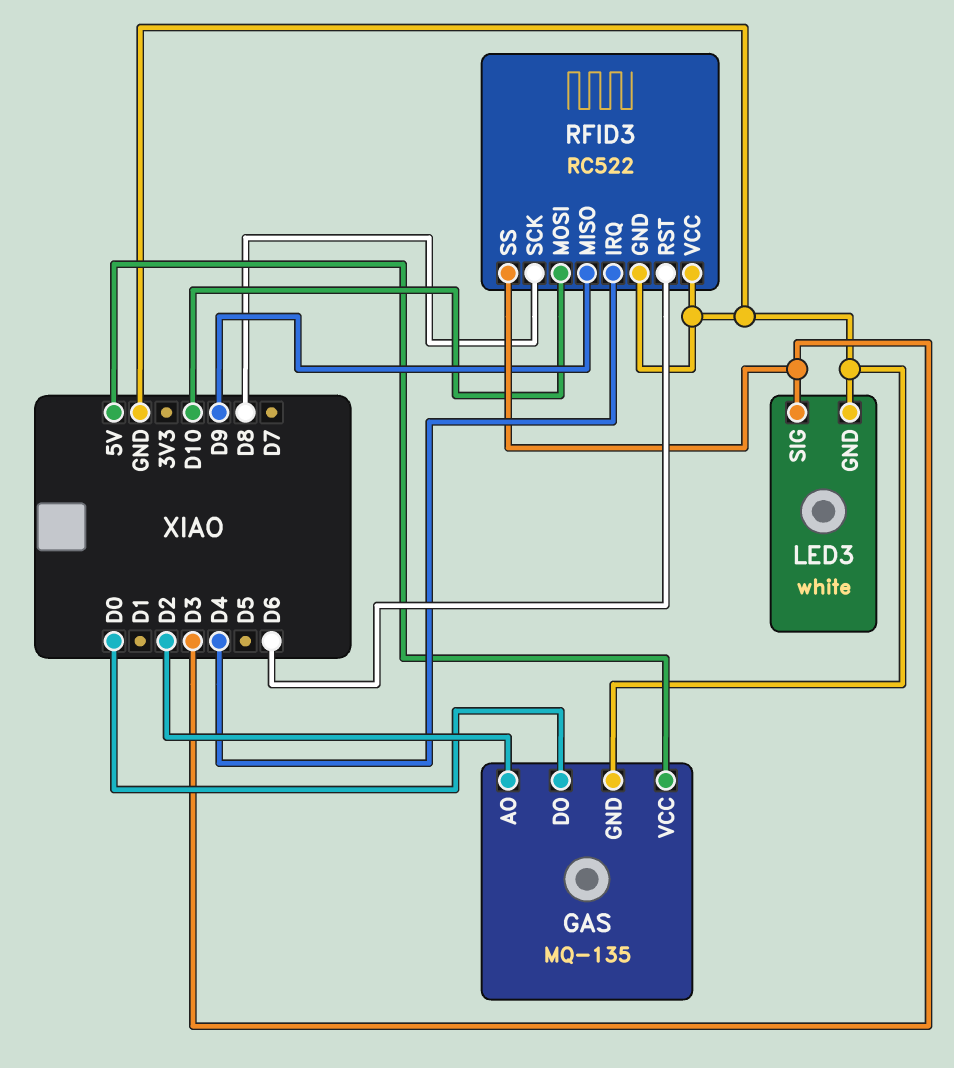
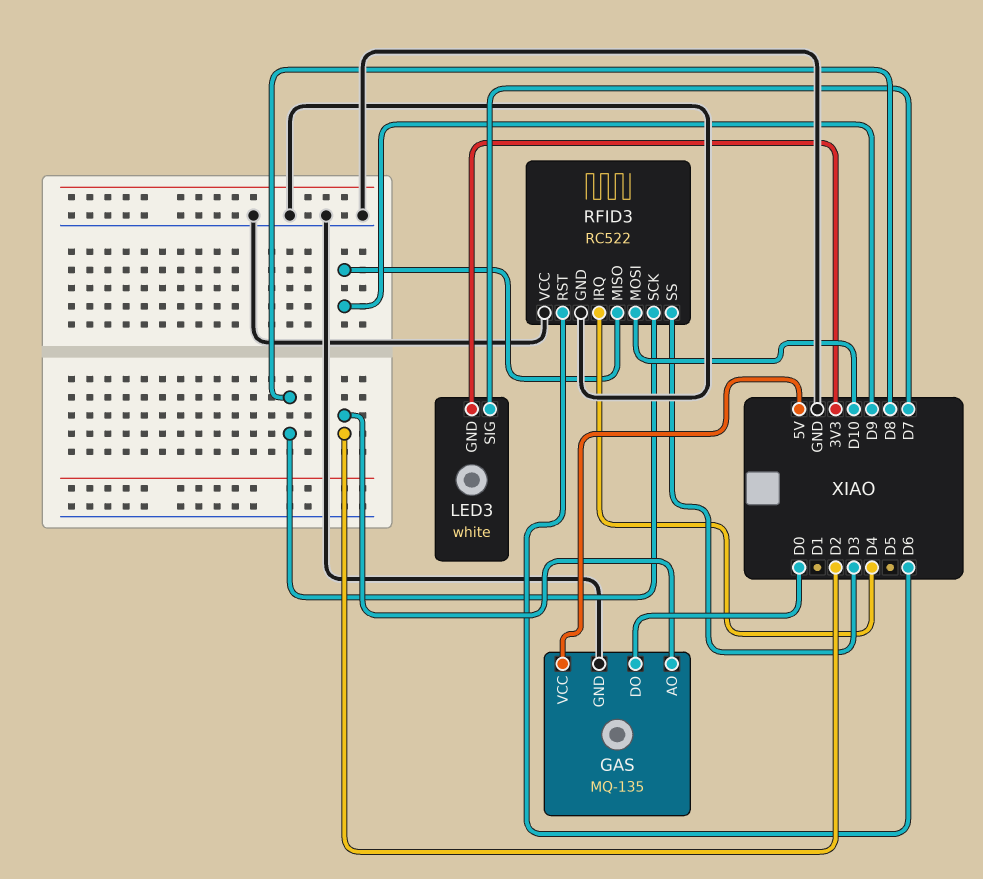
LED3 pin GND: GND -> 3V3
LED3 pin SIG: D3 -> D7

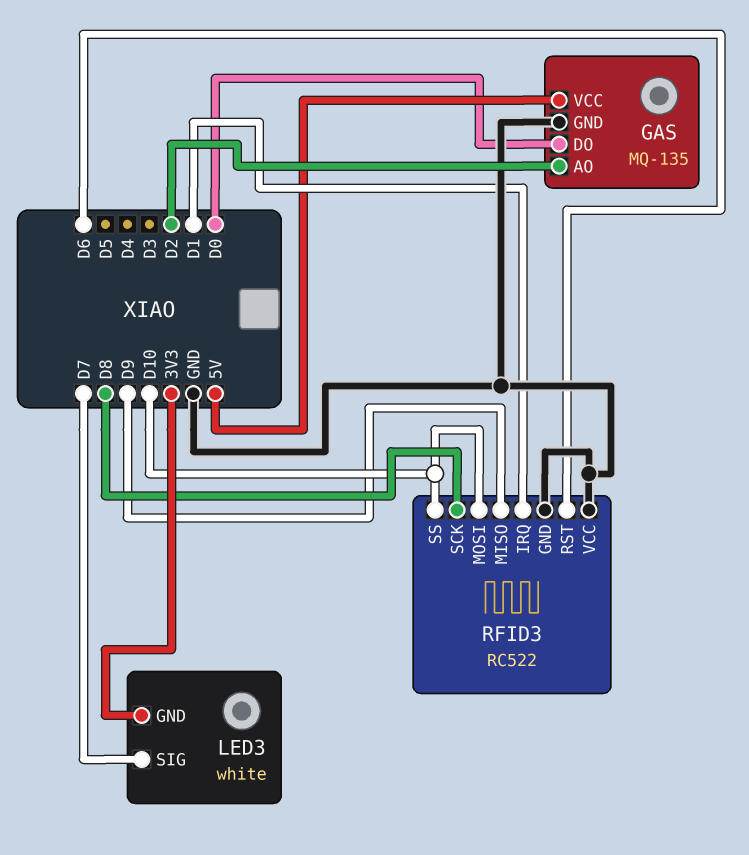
RFID3 pin IRQ: D4 -> D1
RFID3 pin SS: D3 -> D10

